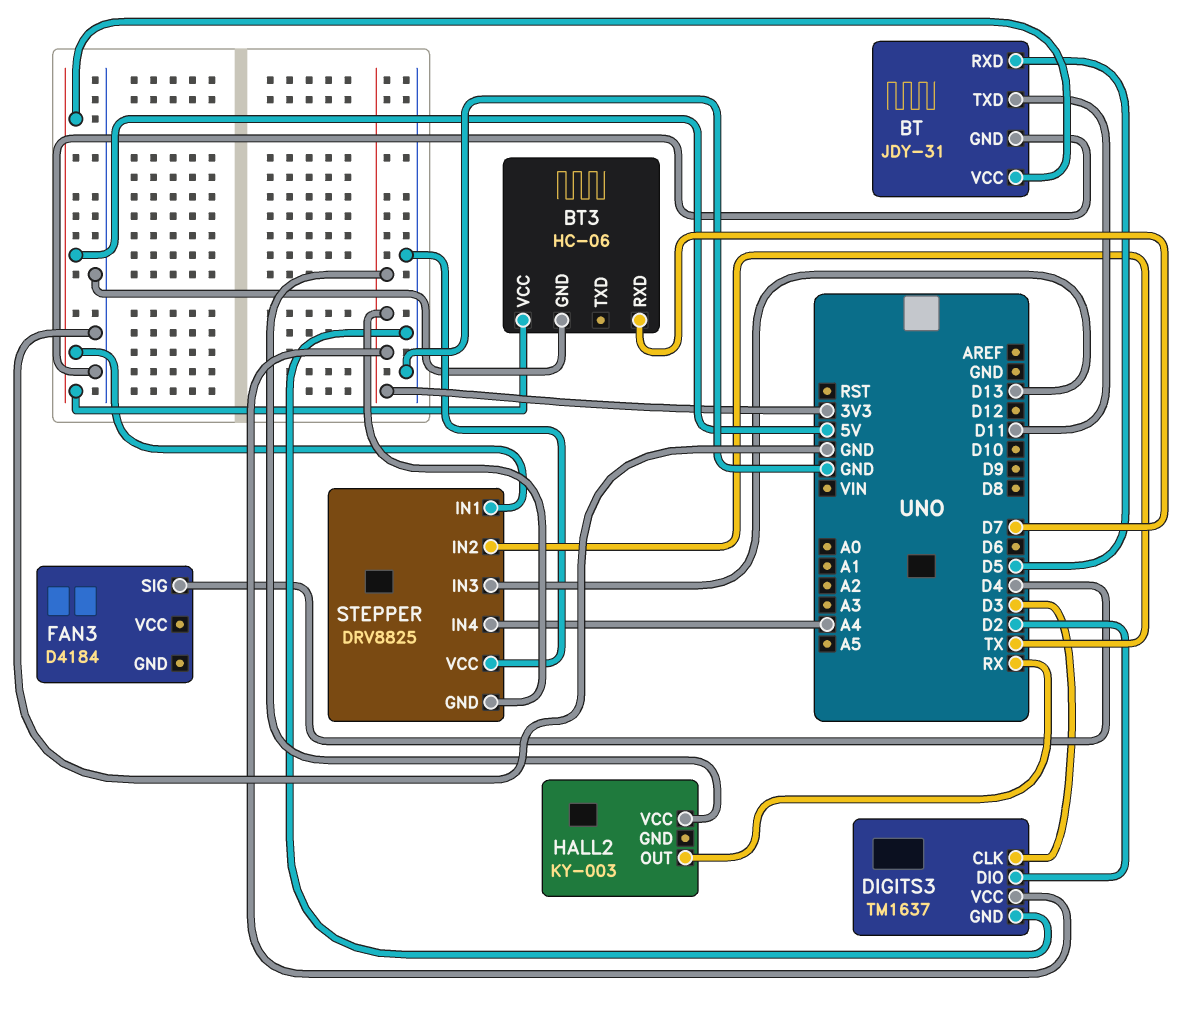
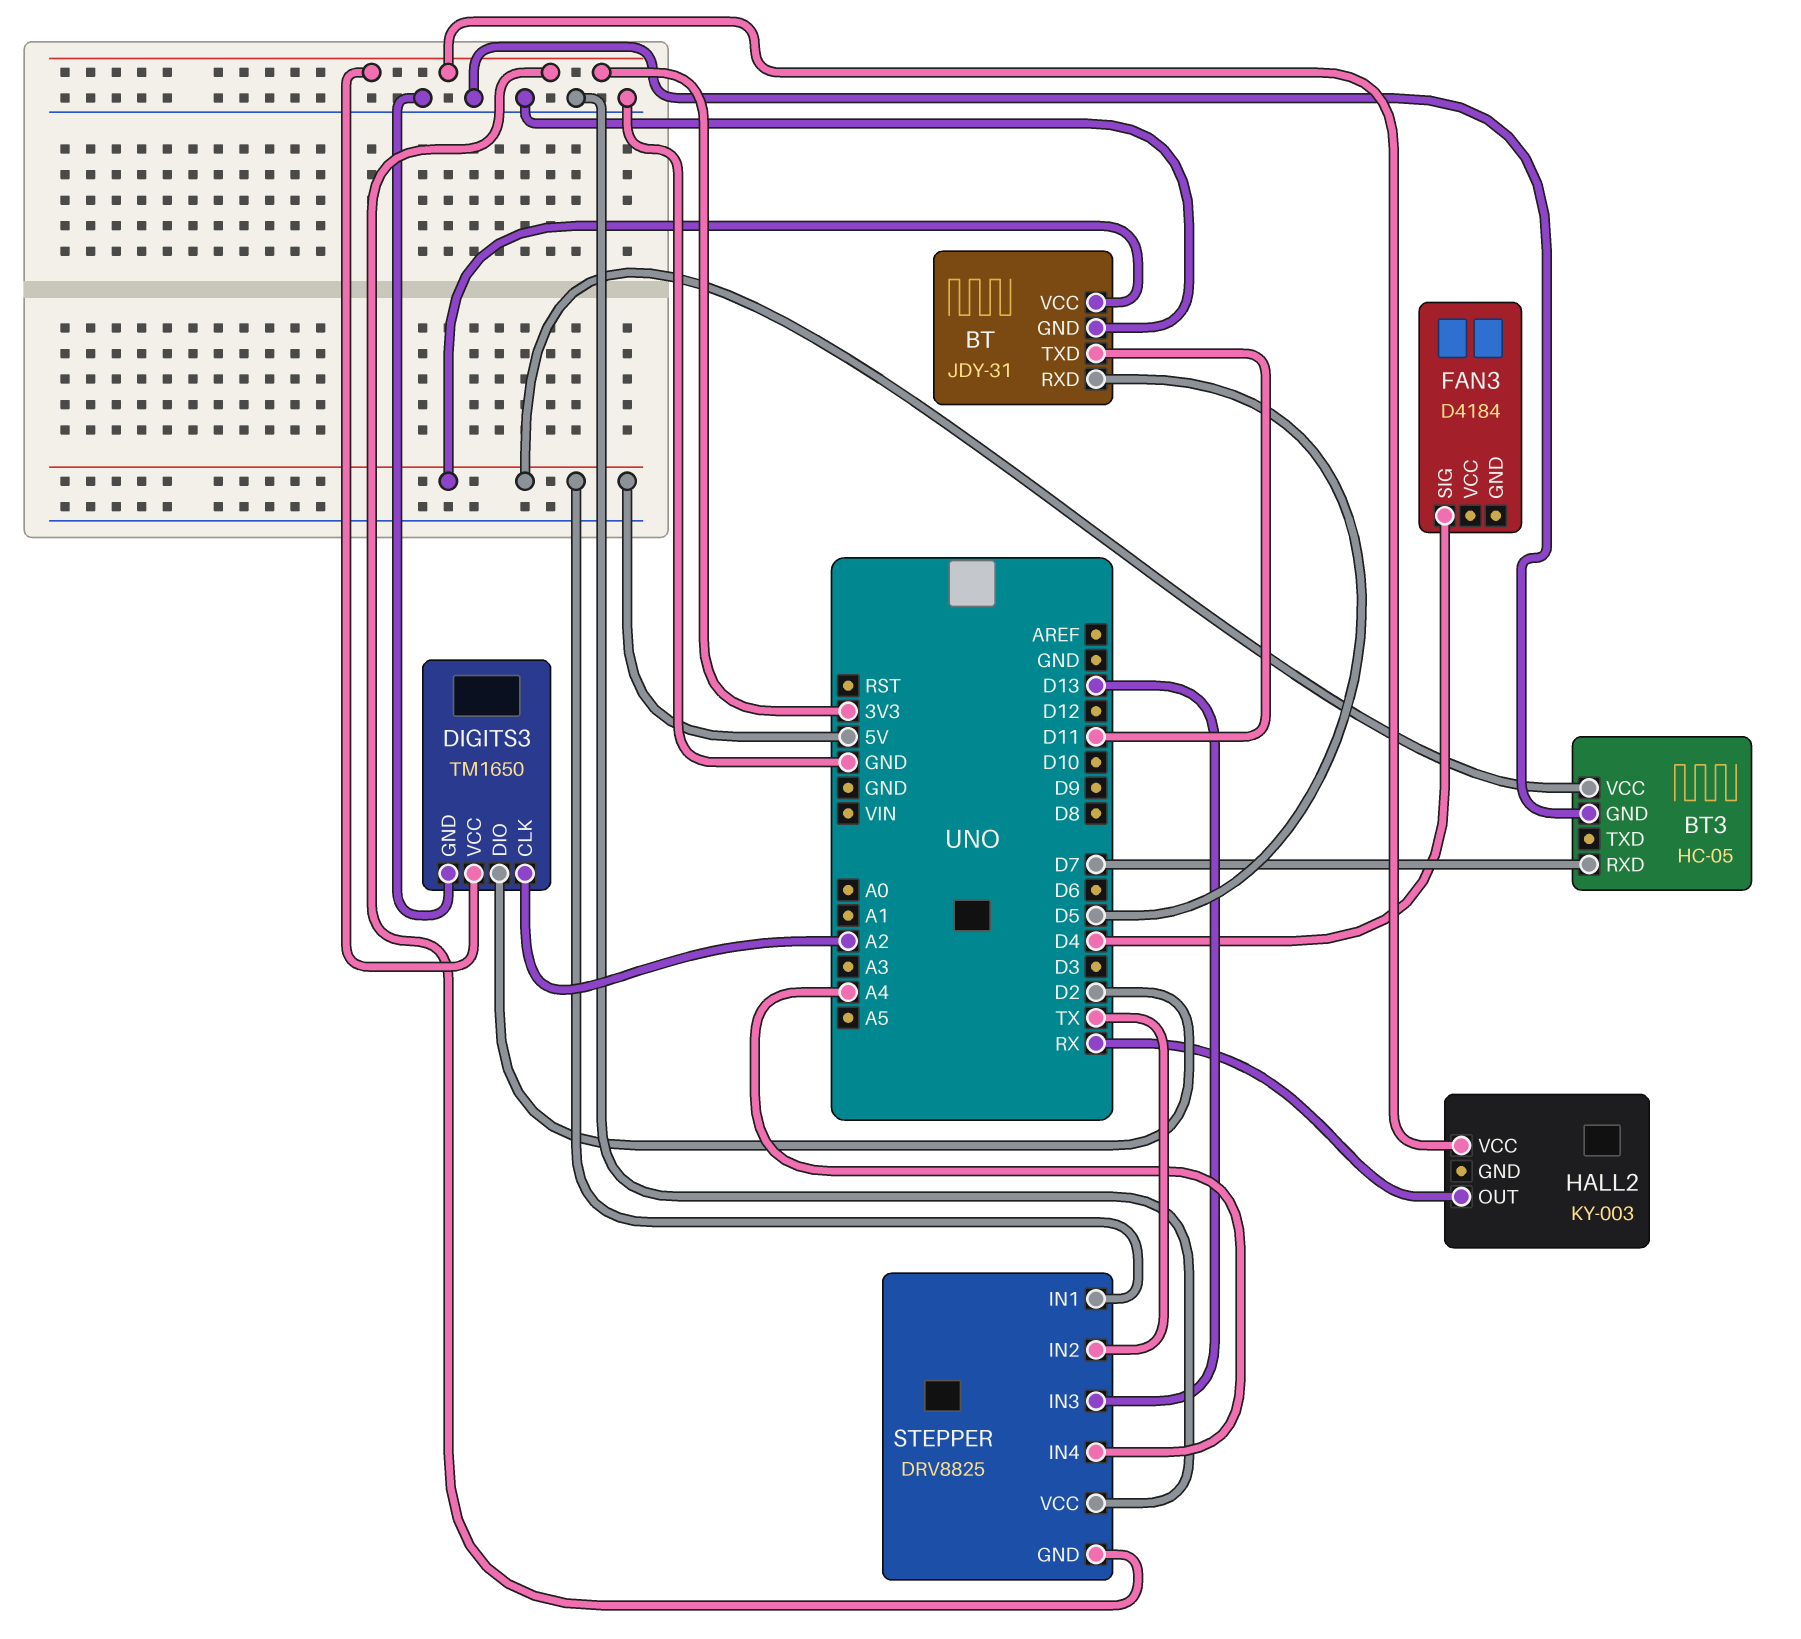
BT3: HC-06 -> HC-05
DIGITS3: TM1637 -> TM1650
DIGITS3 pin CLK: D3 -> A2

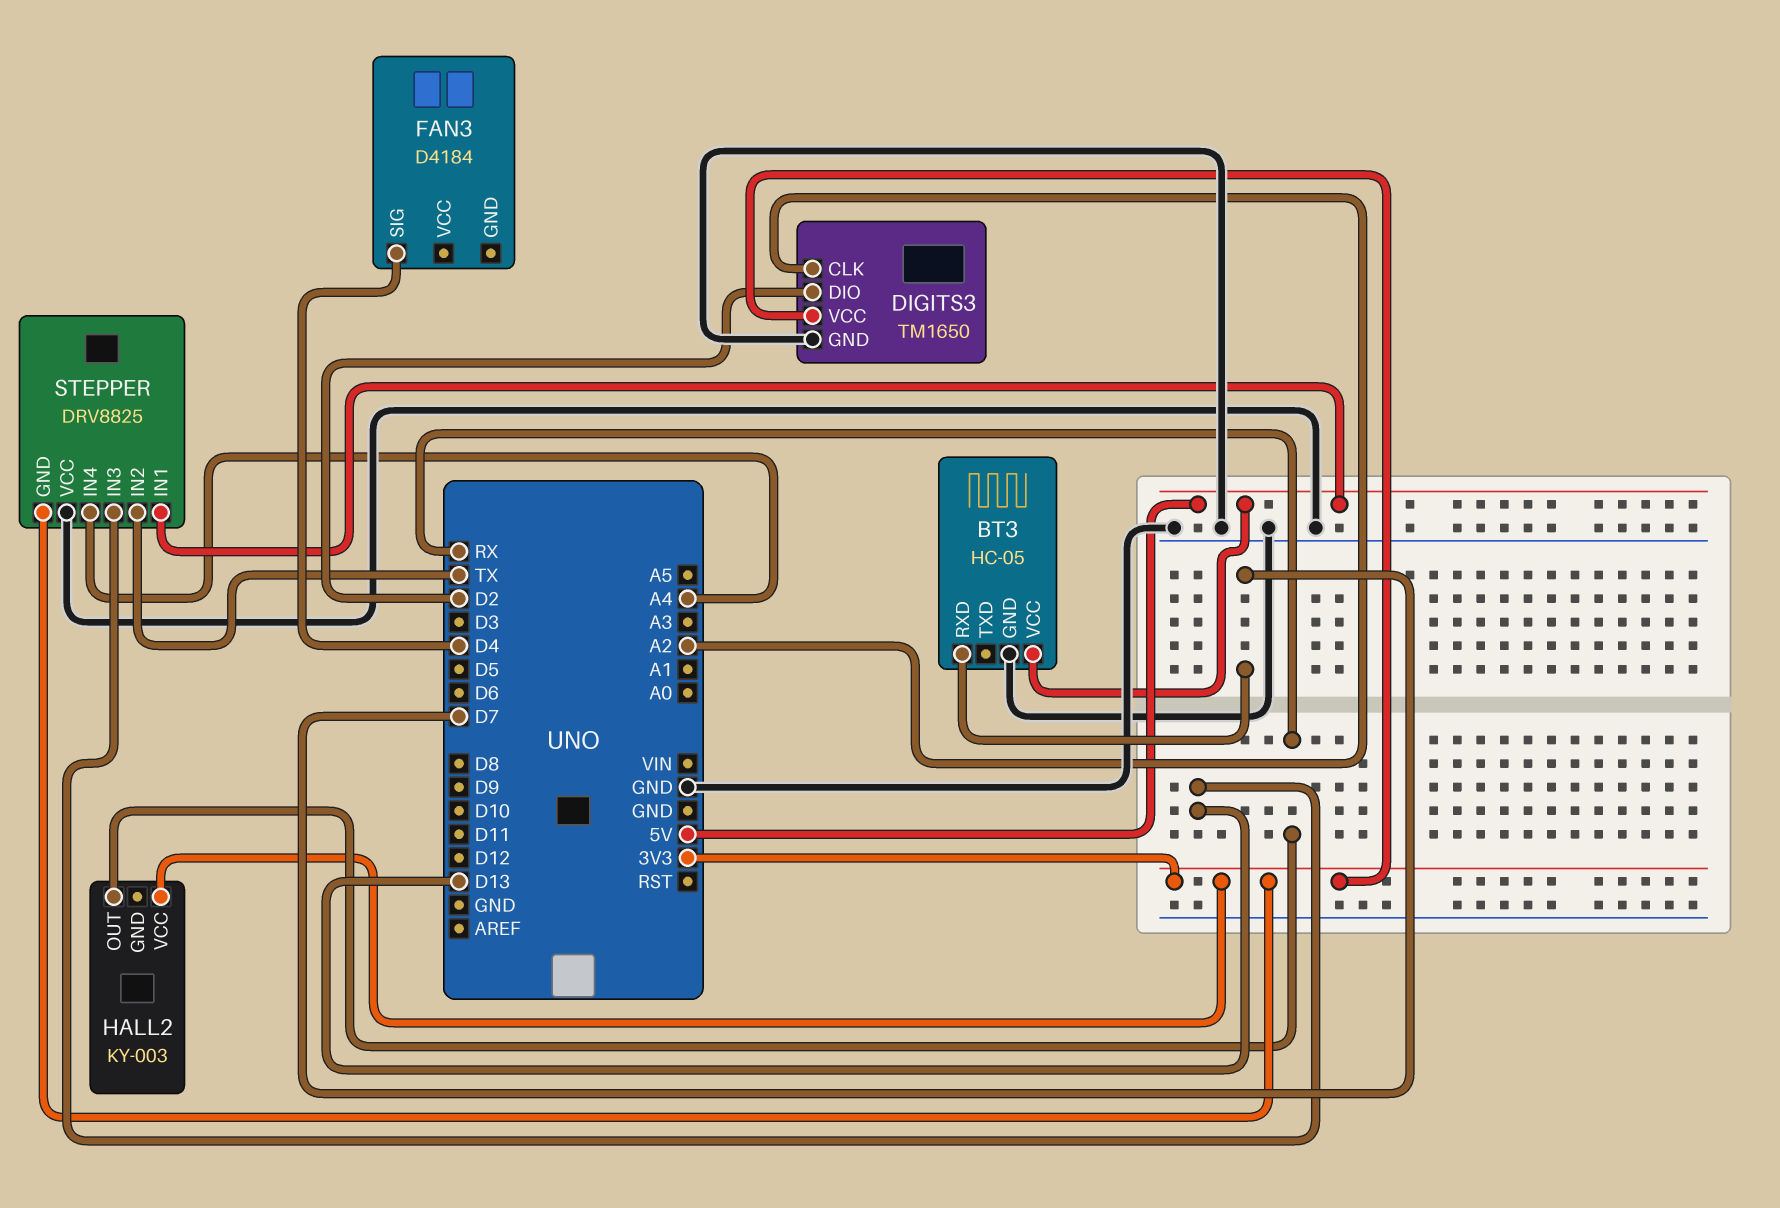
BT: JDY-31 -> none
BT pin GND: GND -> none
BT pin RXD: D5 -> none
BT pin TXD: D11 -> none
BT pin VCC: 5V -> none

